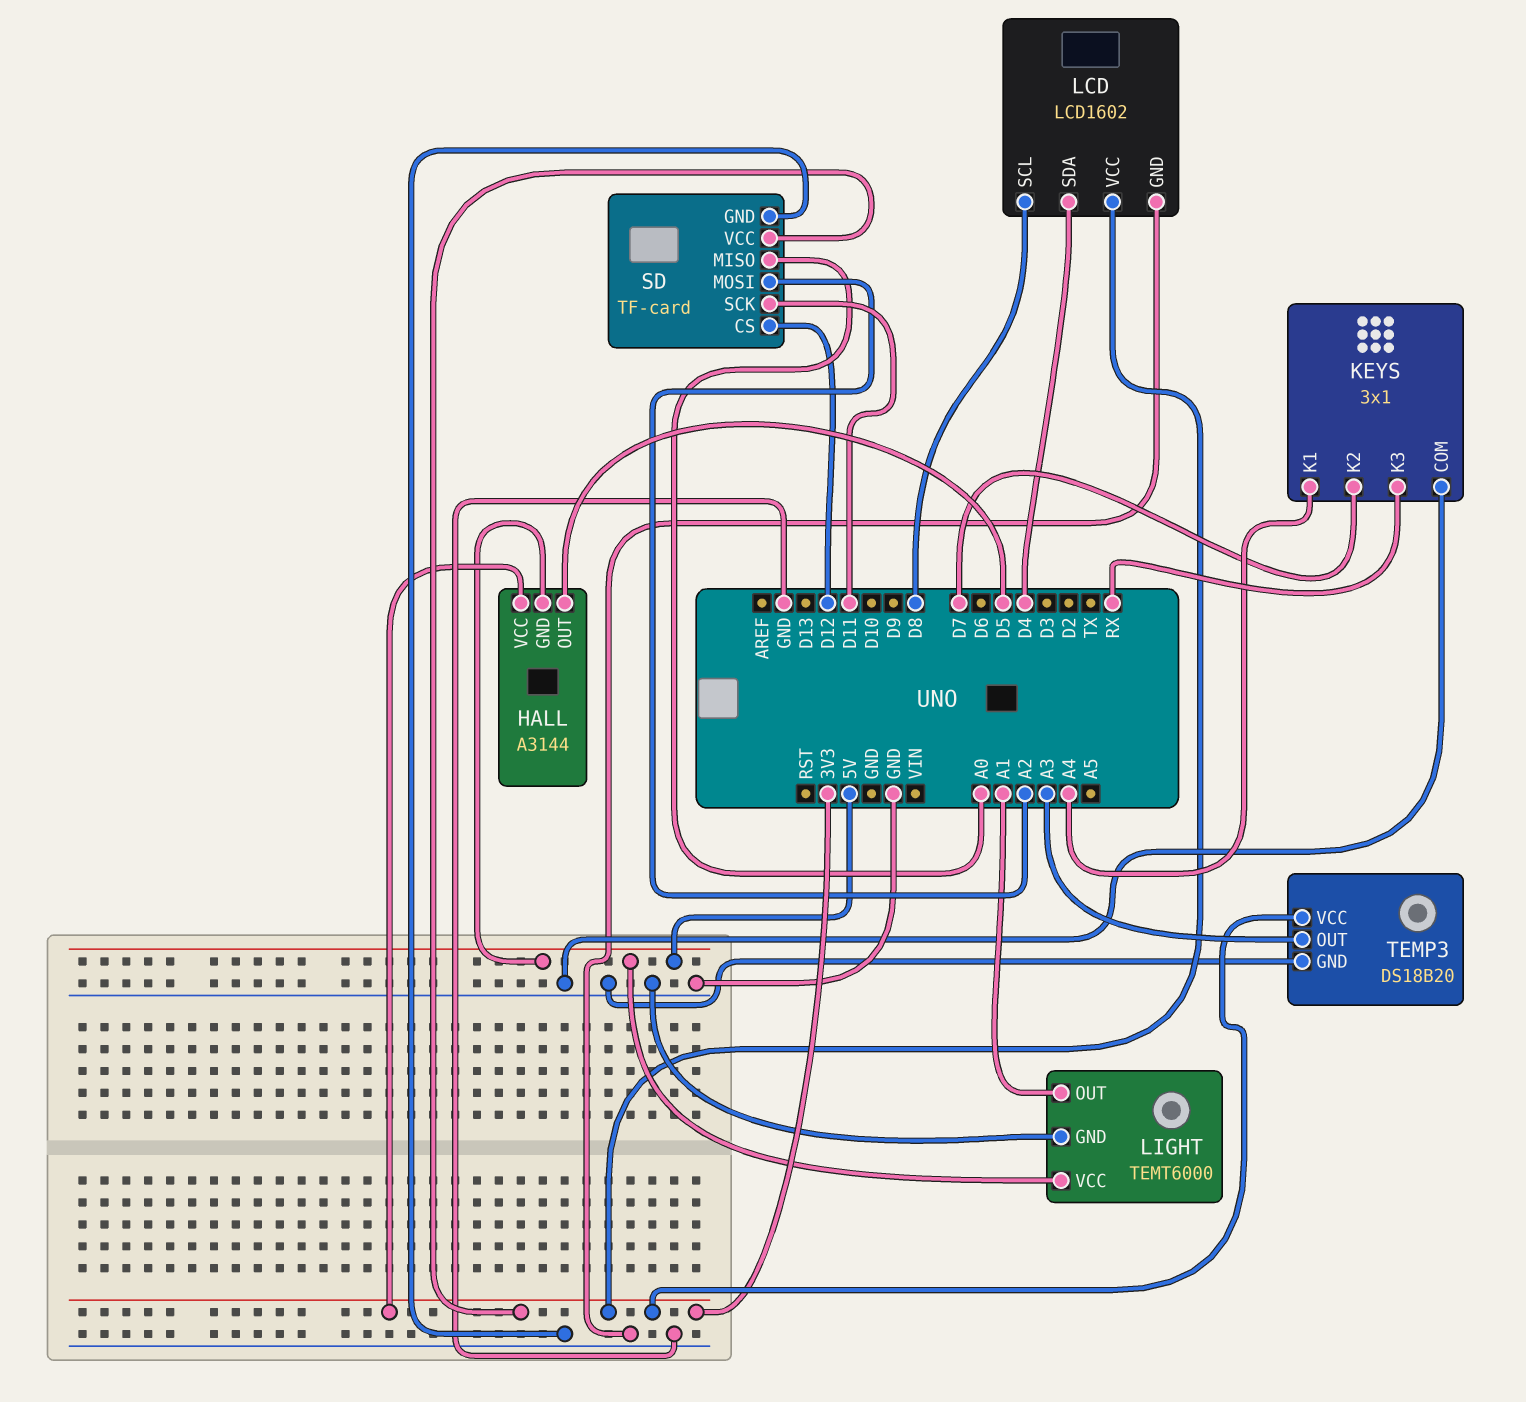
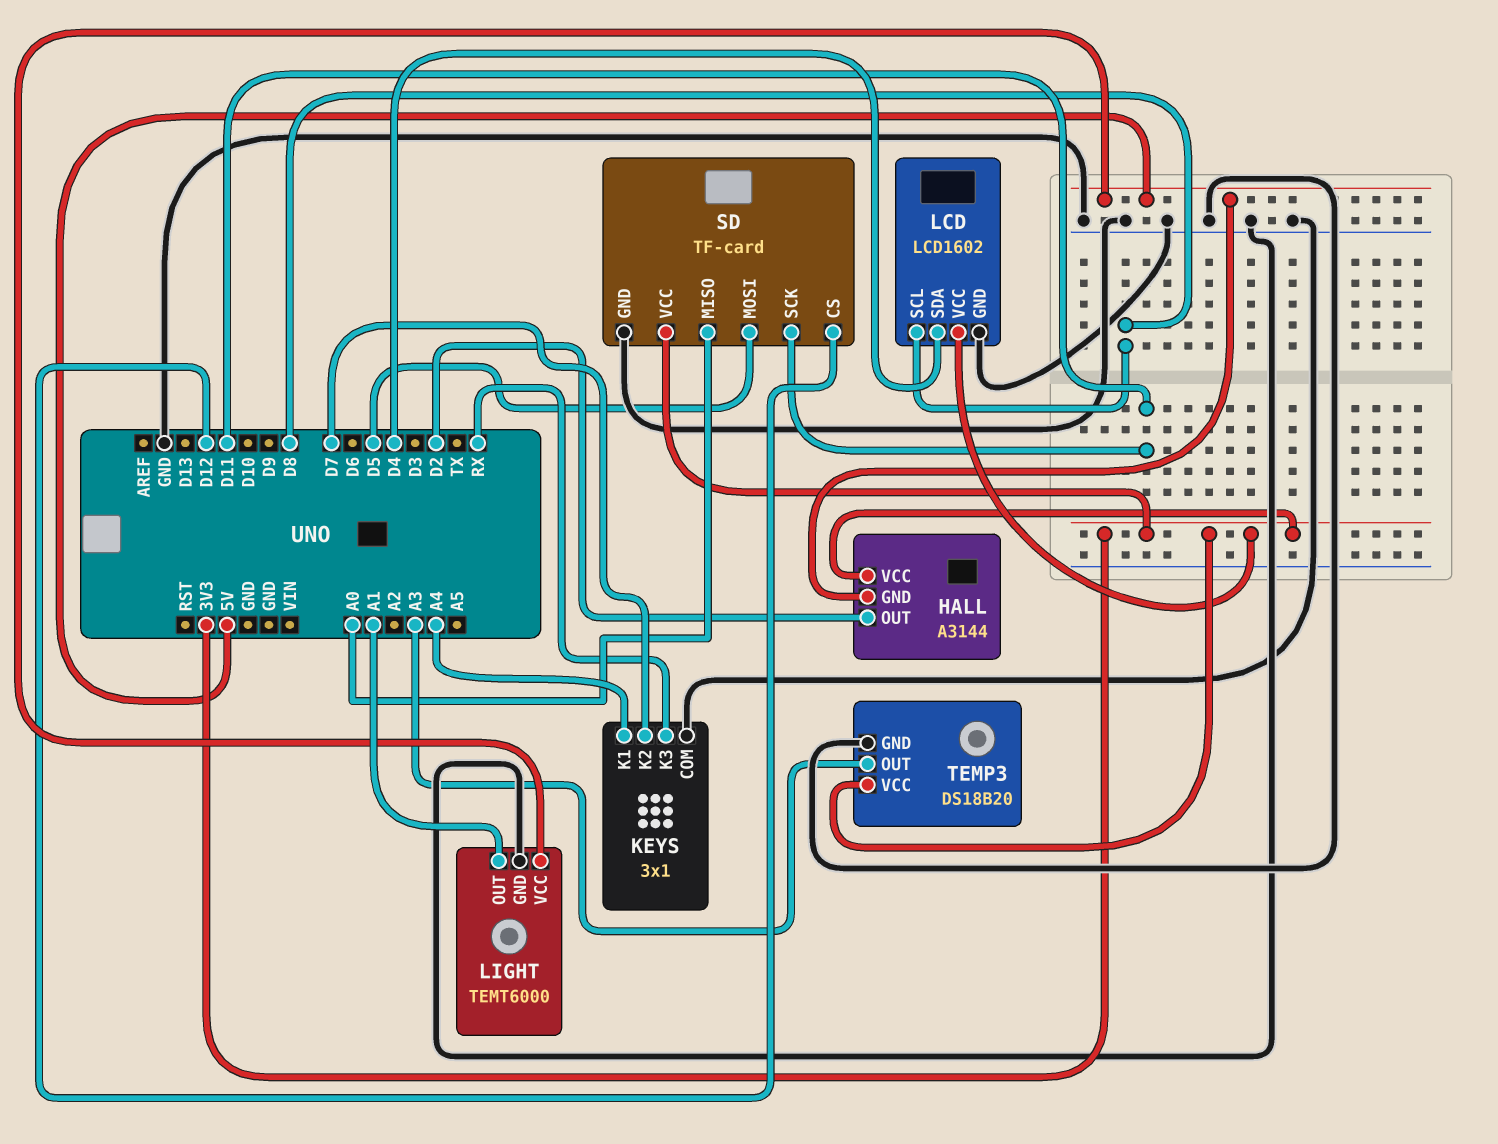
HALL pin OUT: D5 -> D2
SD pin MOSI: A2 -> D5

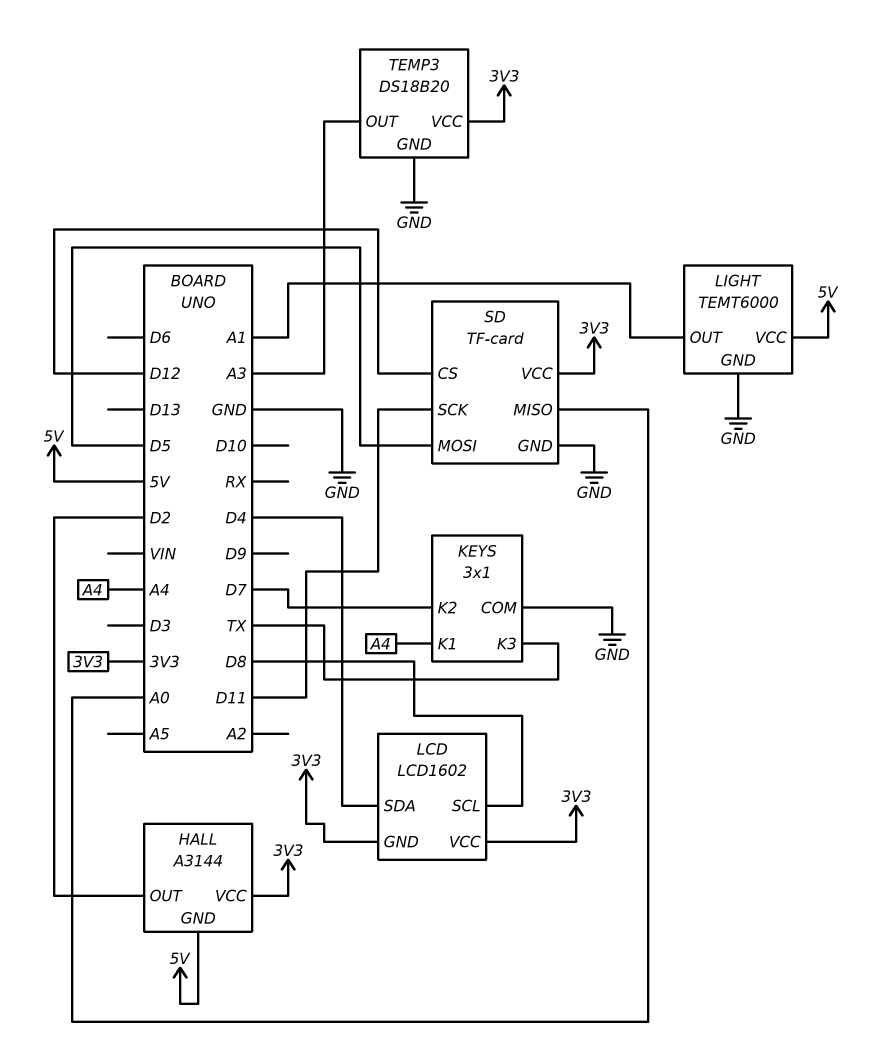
KEYS pin K3: RX -> TX
LCD pin GND: GND -> 3V3

